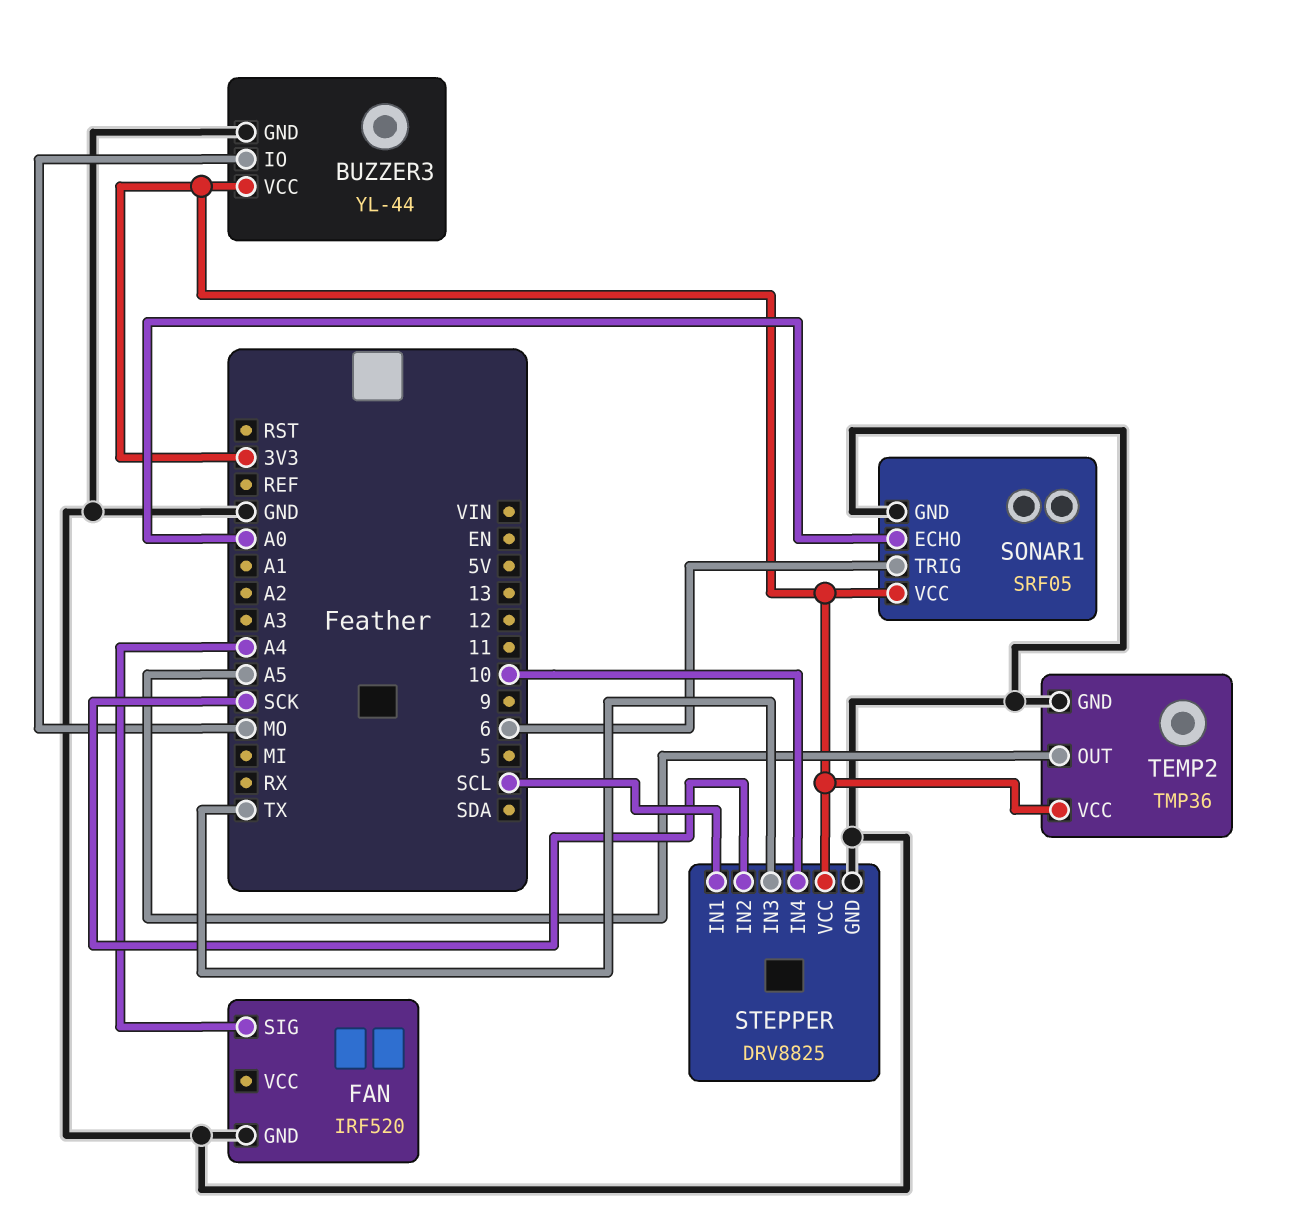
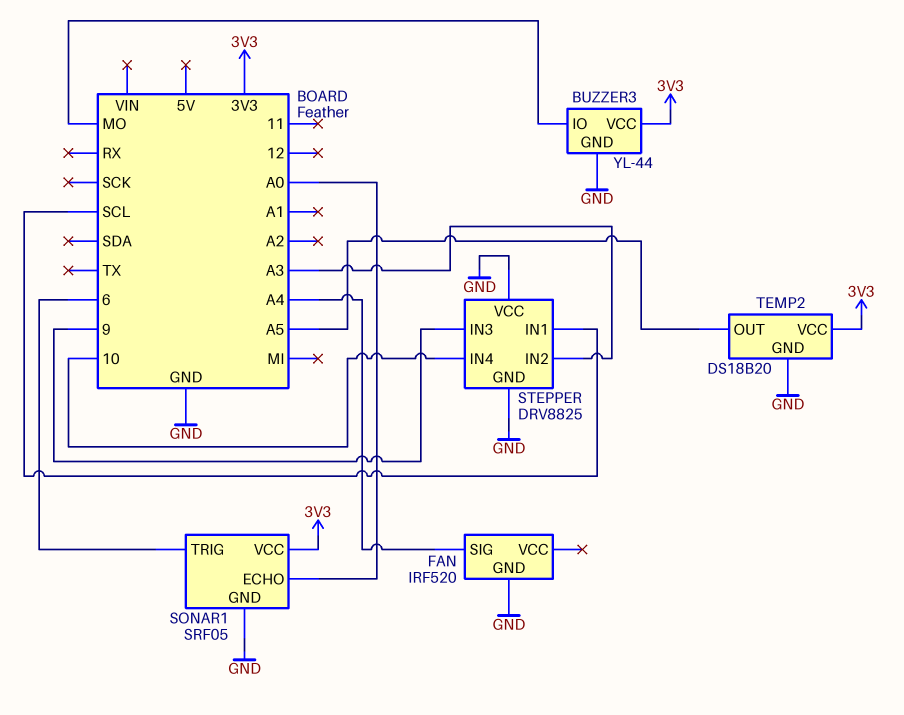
STEPPER pin IN2: SCK -> A3
STEPPER pin IN3: TX -> 9
STEPPER pin VCC: 3V3 -> GND
TEMP2: TMP36 -> DS18B20

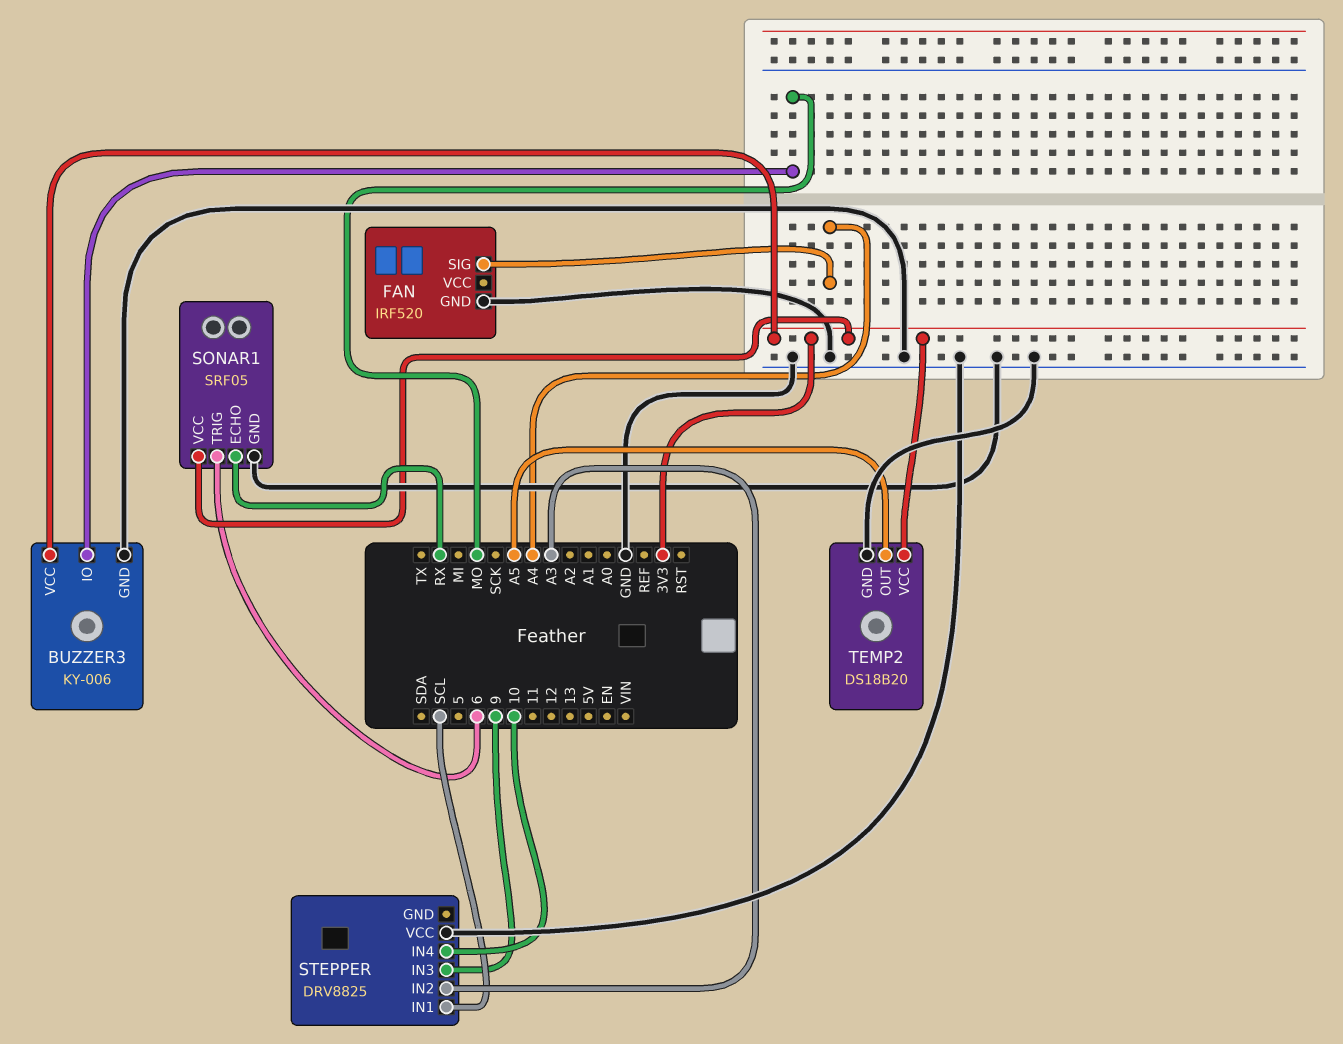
BUZZER3: YL-44 -> KY-006
SONAR1 pin ECHO: A0 -> RX
STEPPER pin GND: GND -> none

